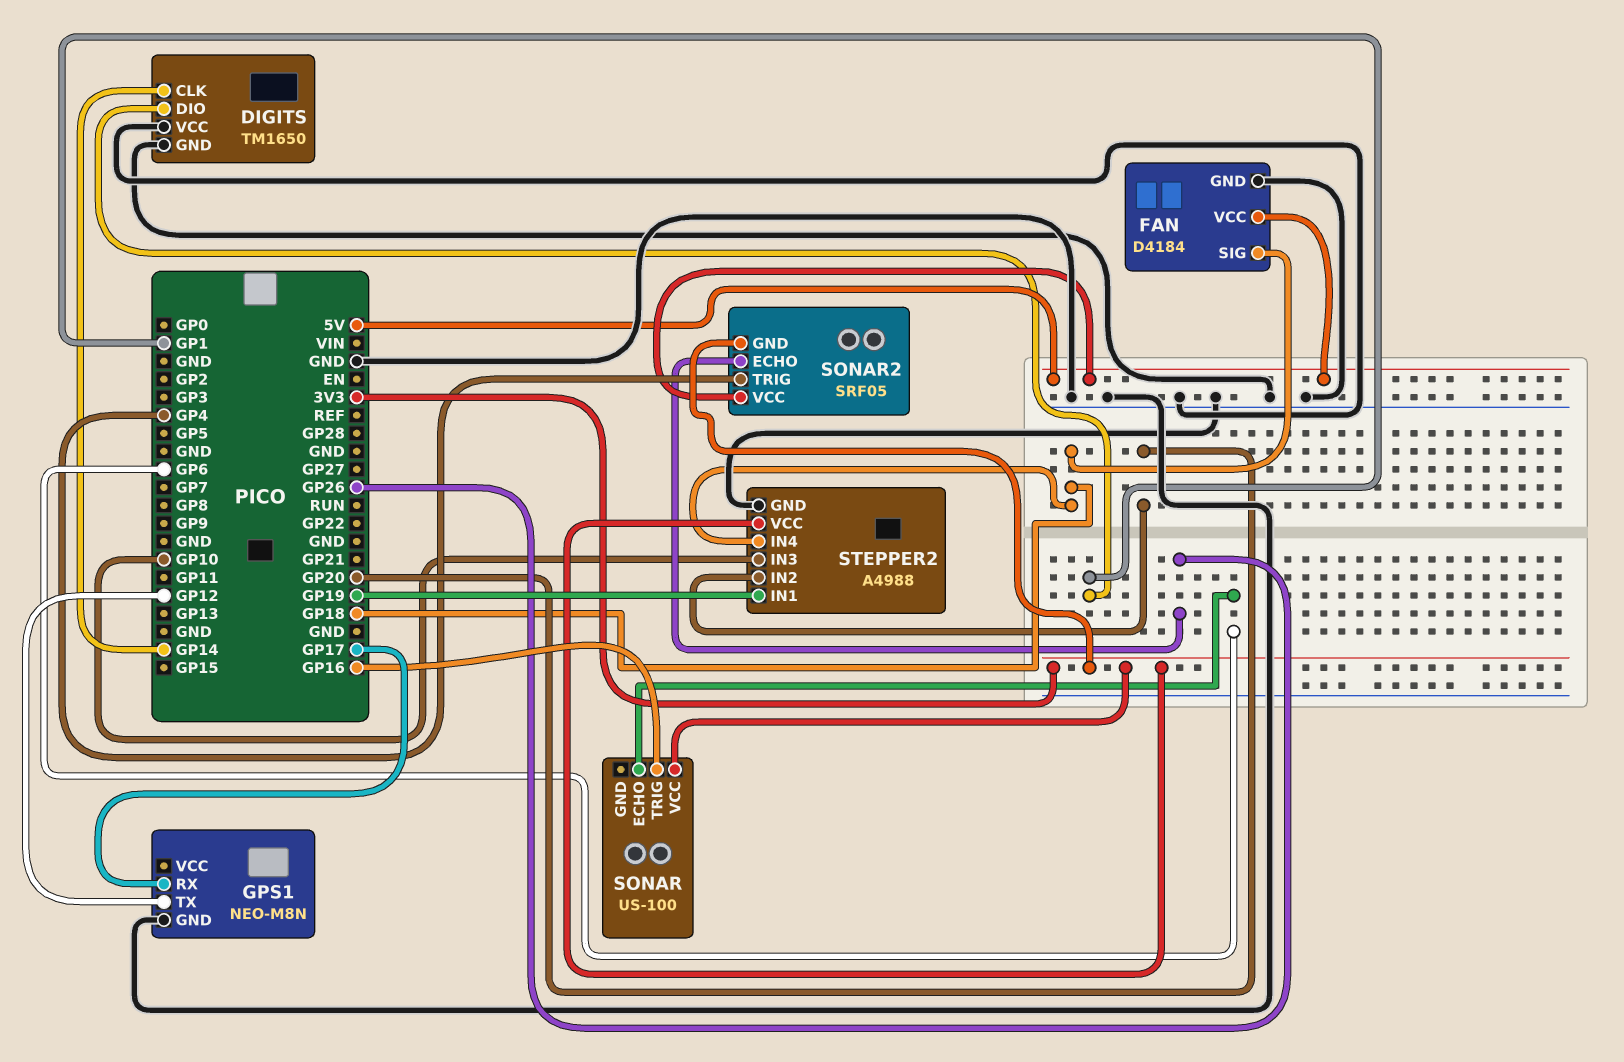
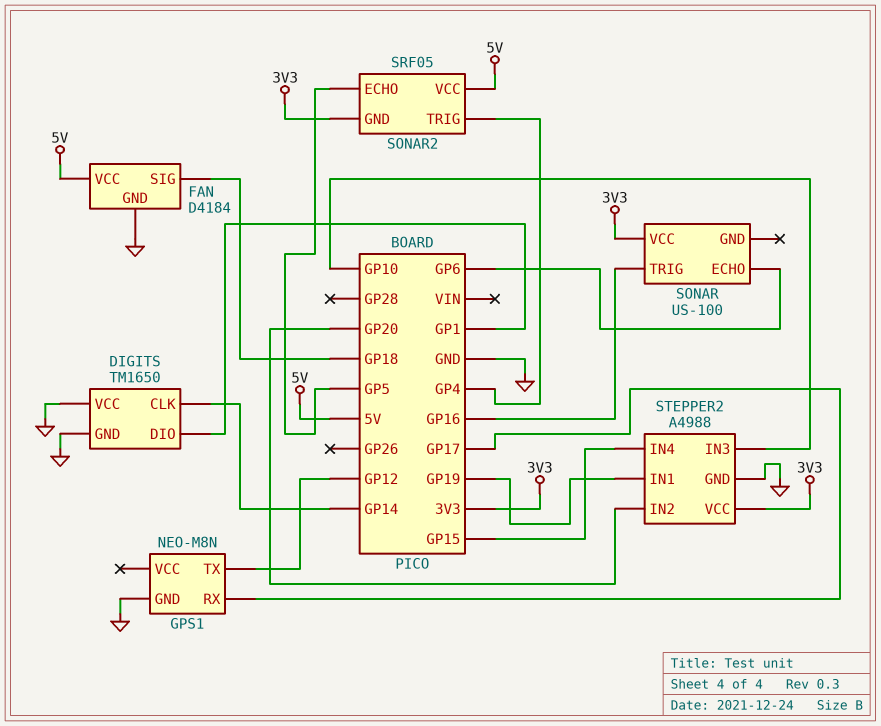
SONAR2 pin ECHO: GP26 -> GP5
STEPPER2 pin IN4: GP18 -> GP15

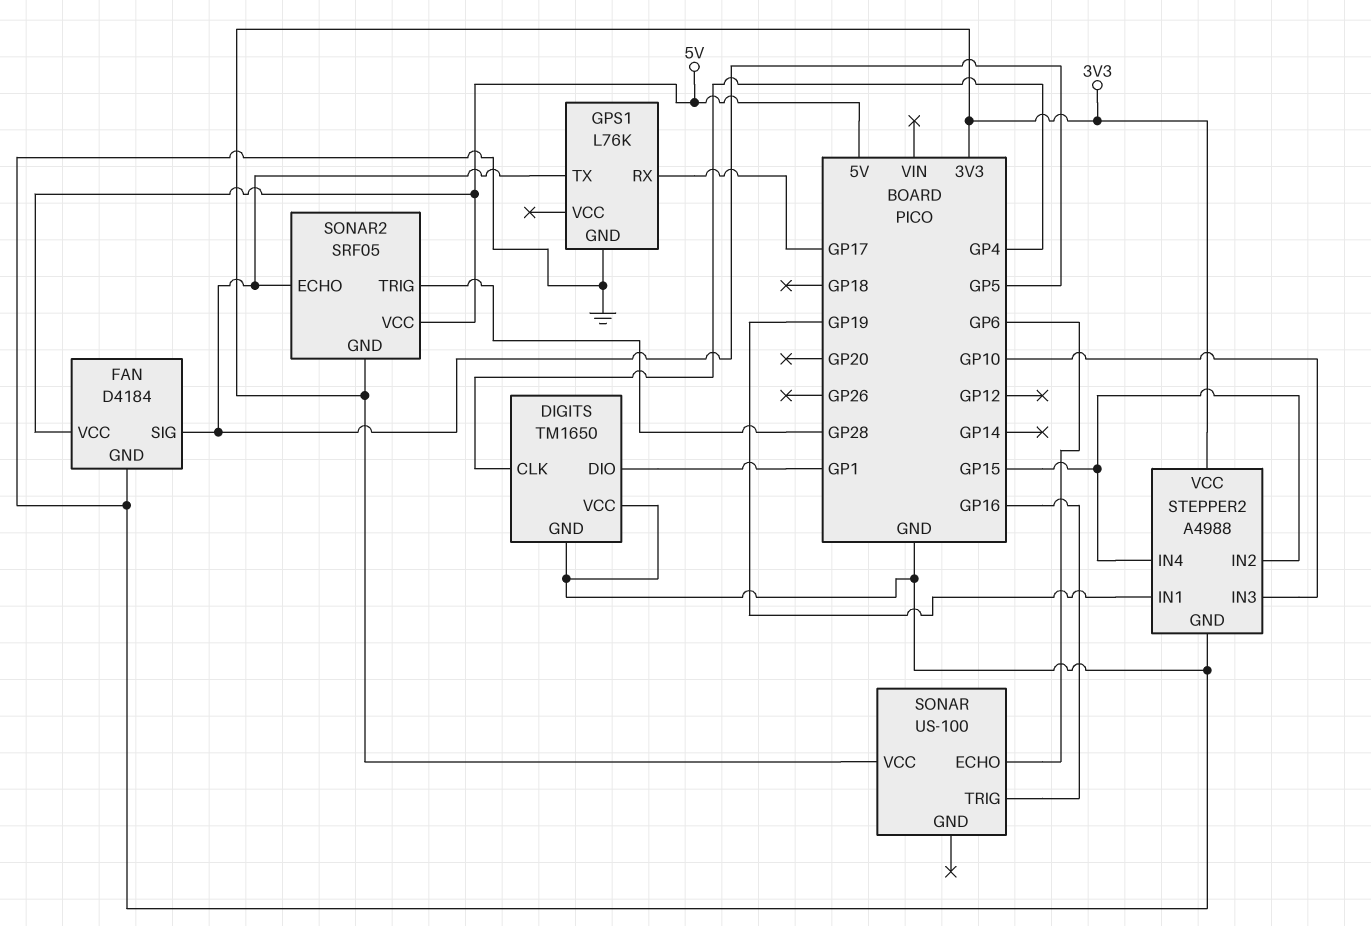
DIGITS pin CLK: GP14 -> GP4
FAN pin SIG: GP18 -> GP5
GPS1: NEO-M8N -> L76K
GPS1 pin TX: GP12 -> GP5
SONAR2 pin TRIG: GP4 -> GP28
STEPPER2 pin IN2: GP20 -> GP15

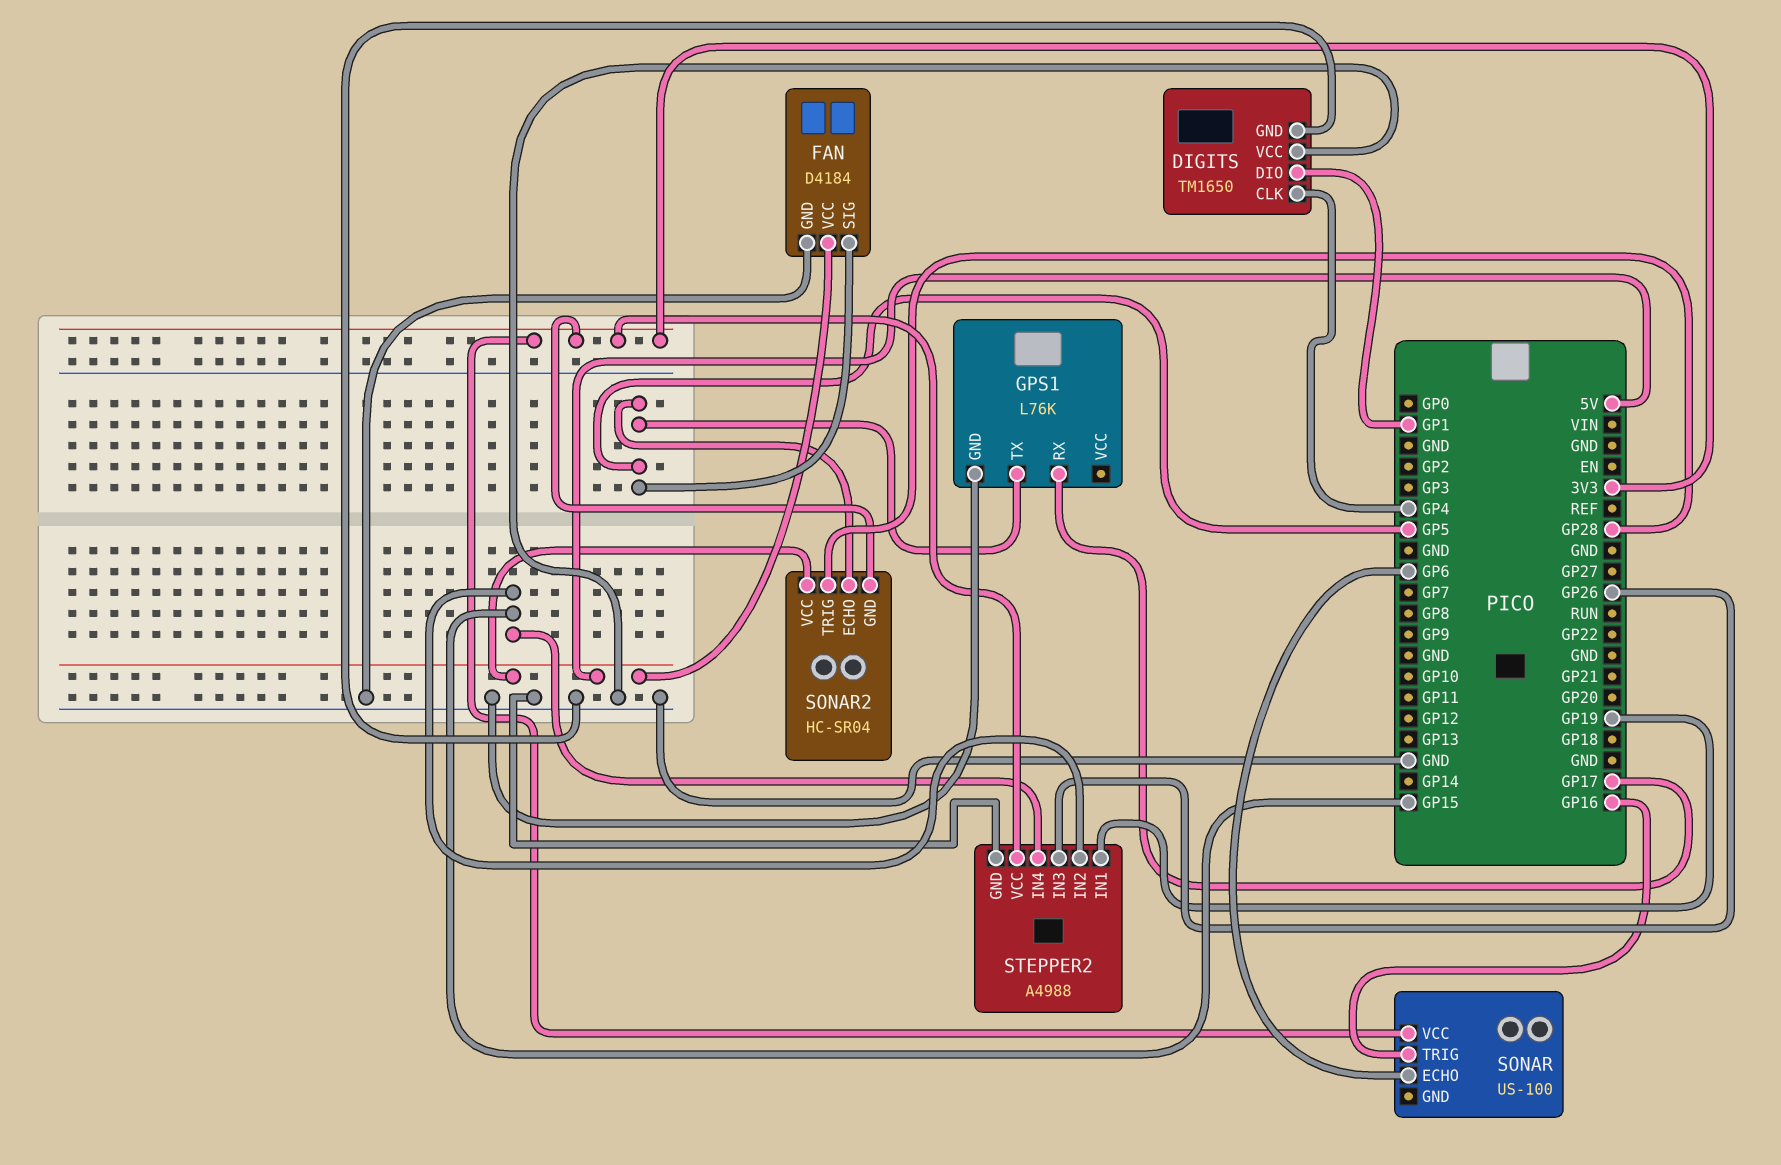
SONAR2: SRF05 -> HC-SR04
STEPPER2 pin IN3: GP10 -> GP26

